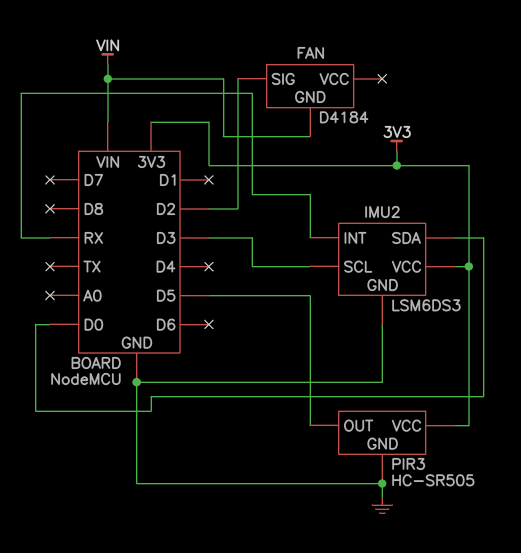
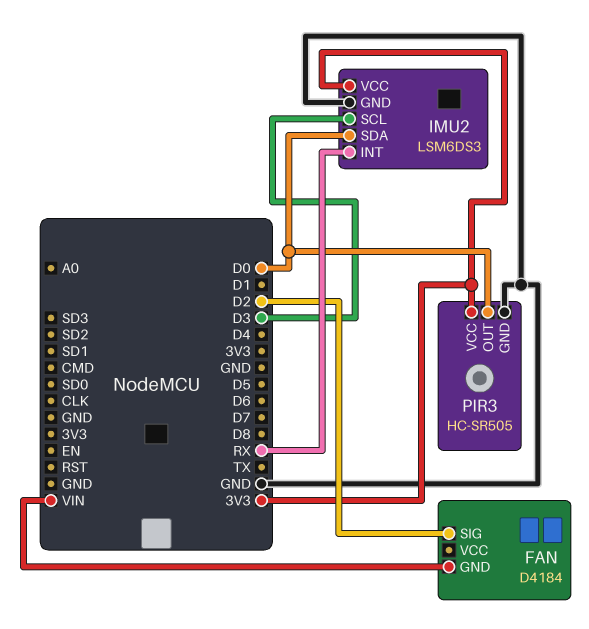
PIR3 pin OUT: D5 -> D0

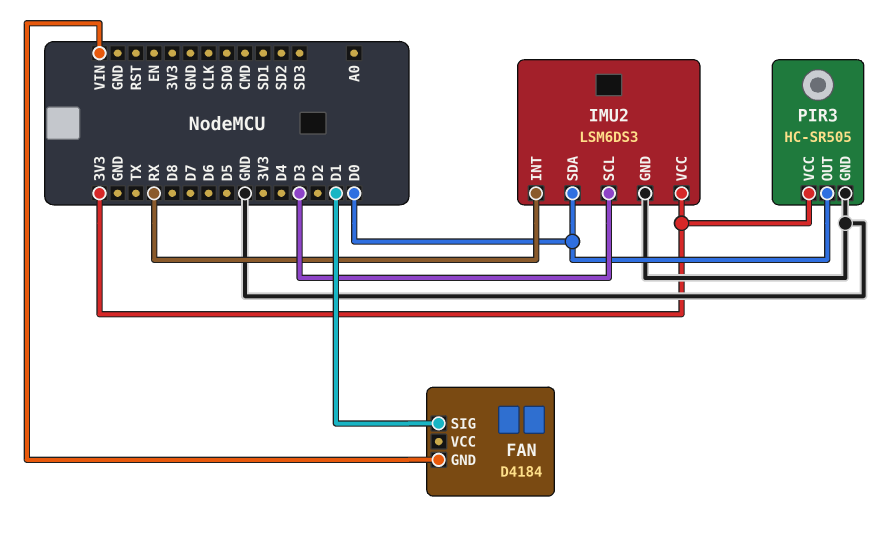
FAN pin SIG: D2 -> D1

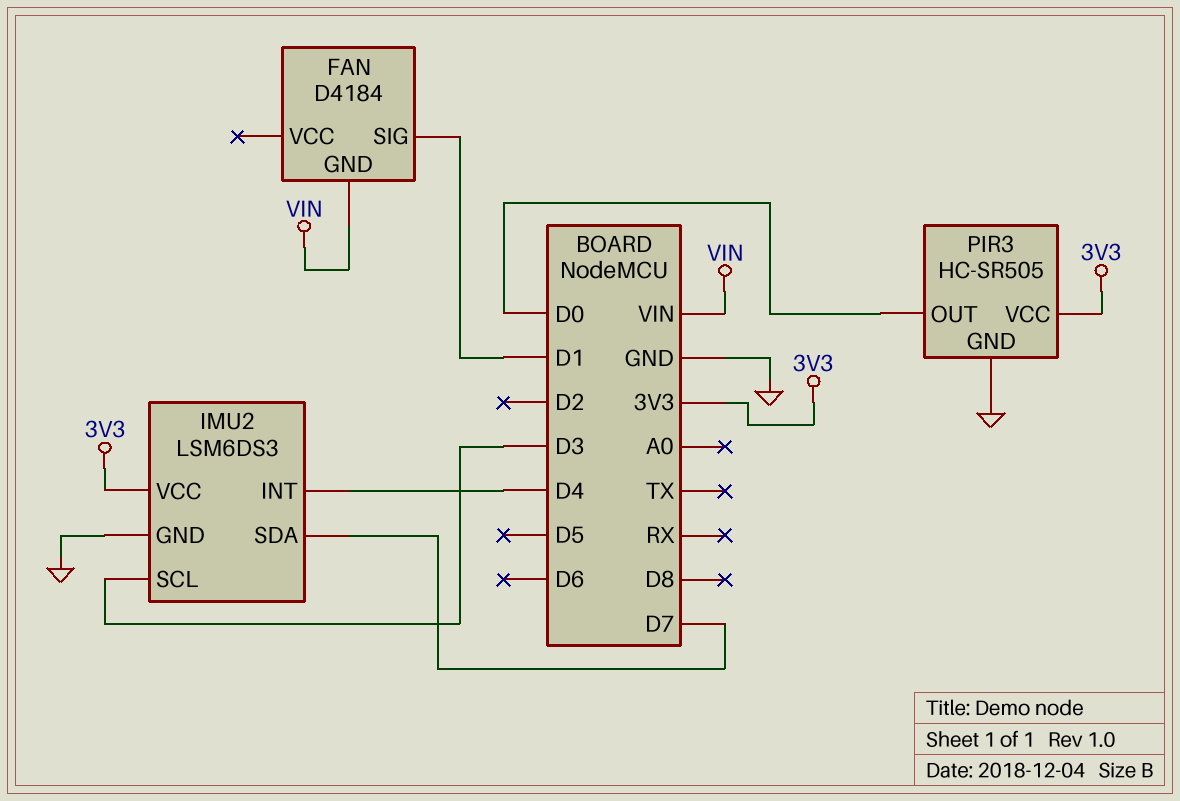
IMU2 pin INT: RX -> D4
IMU2 pin SDA: D0 -> D7

